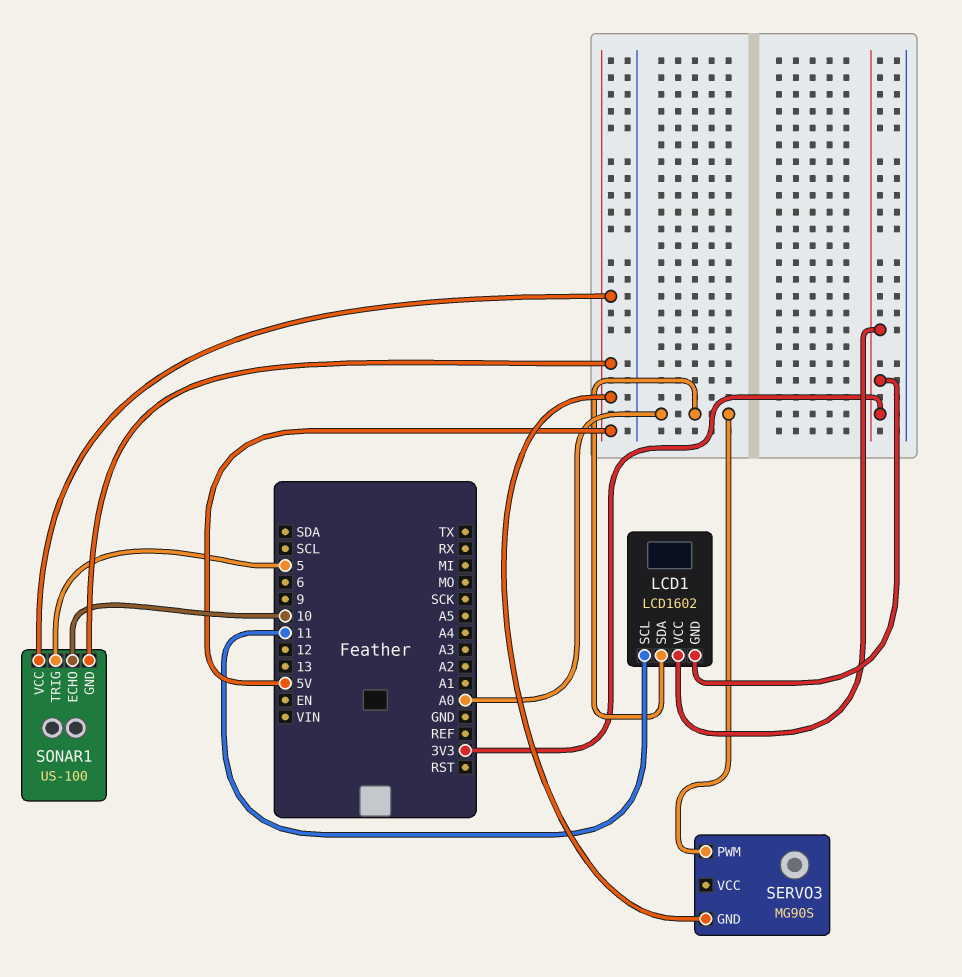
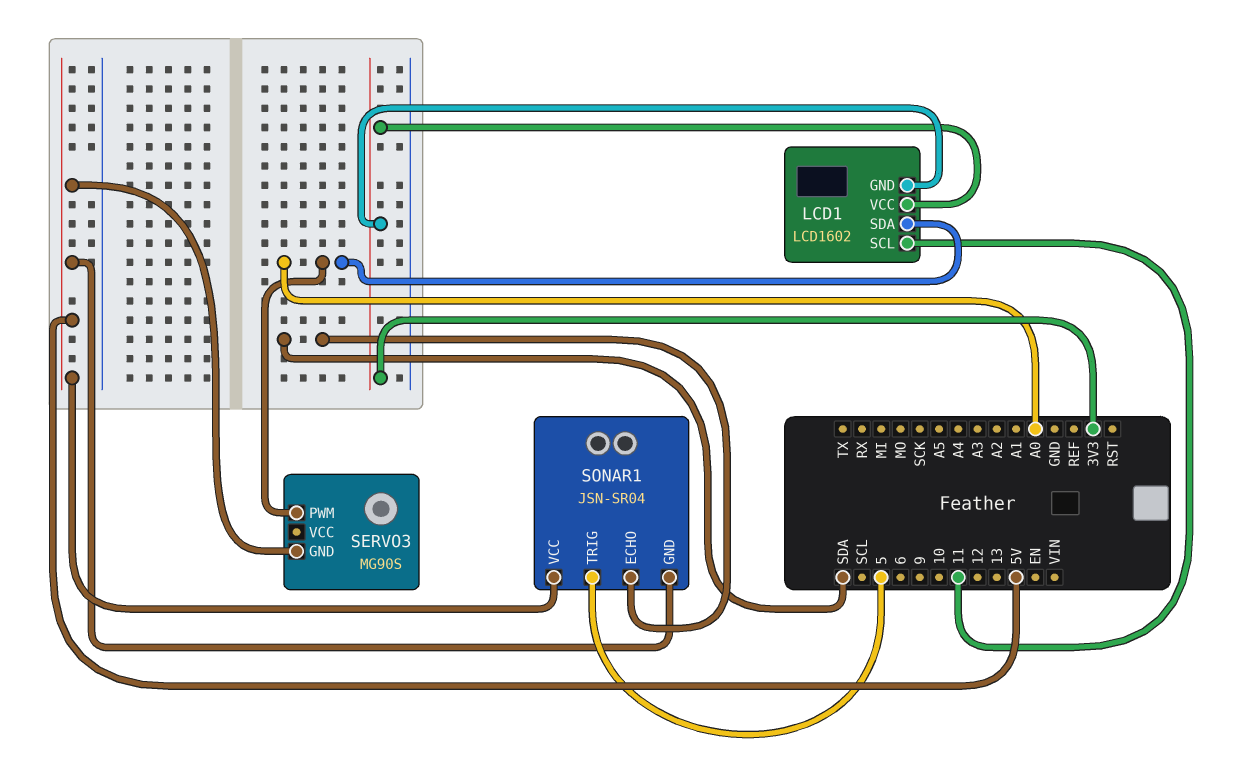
SONAR1: US-100 -> JSN-SR04
SONAR1 pin ECHO: 10 -> SDA

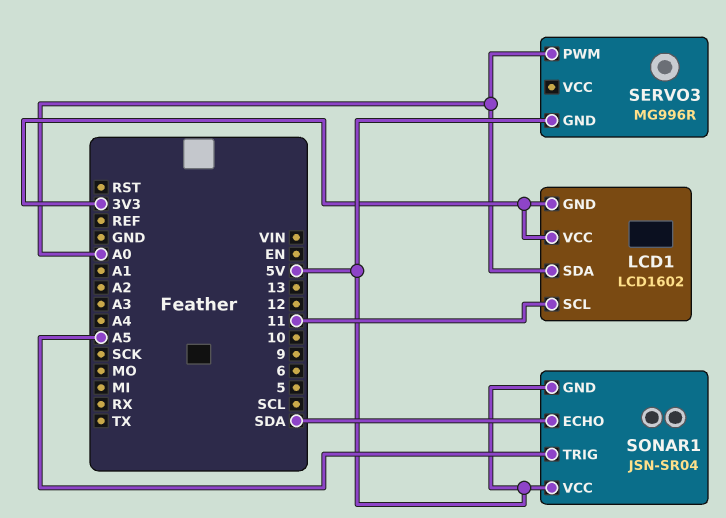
SERVO3: MG90S -> MG996R
SONAR1 pin TRIG: 5 -> A5

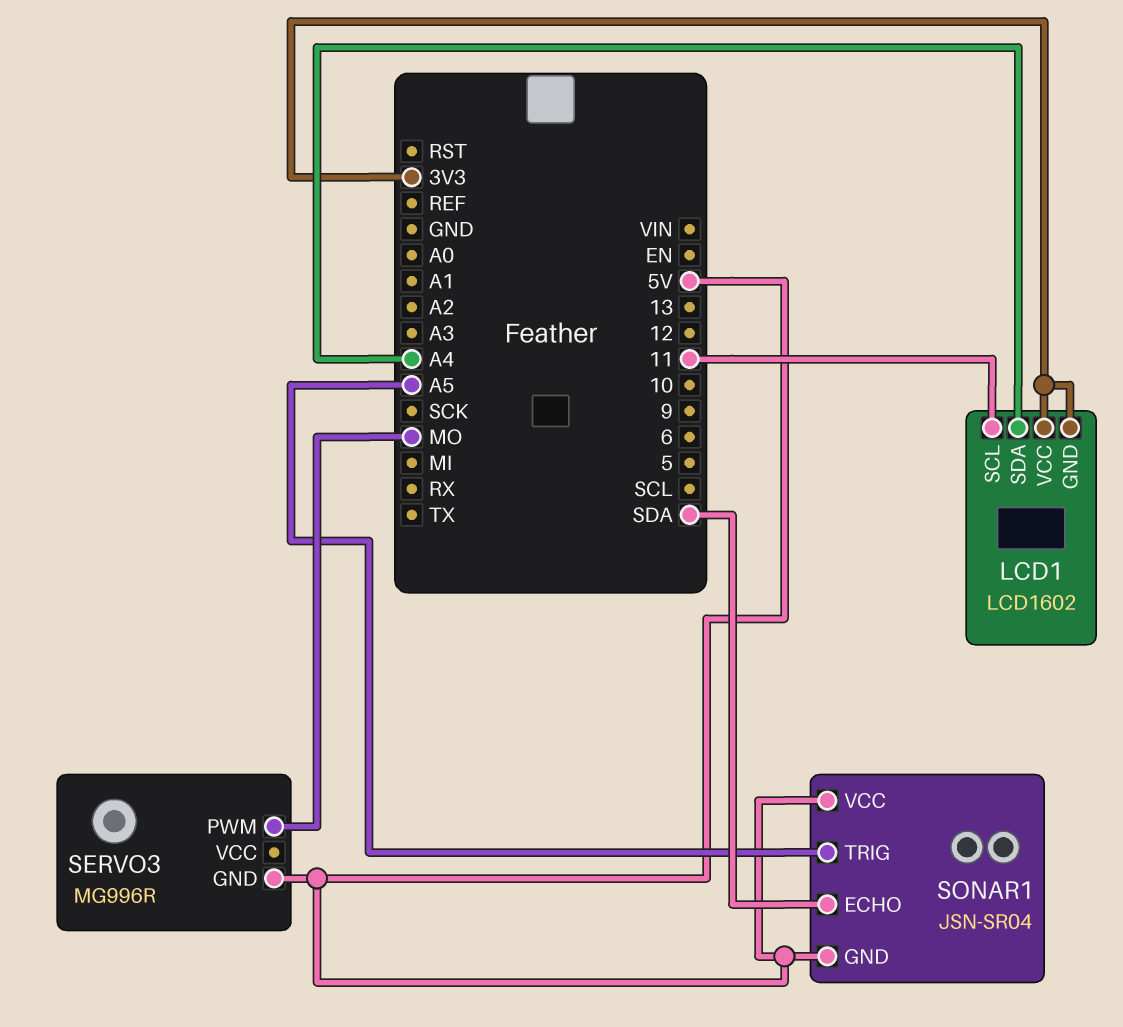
LCD1 pin SDA: A0 -> A4
SERVO3 pin PWM: A0 -> MO

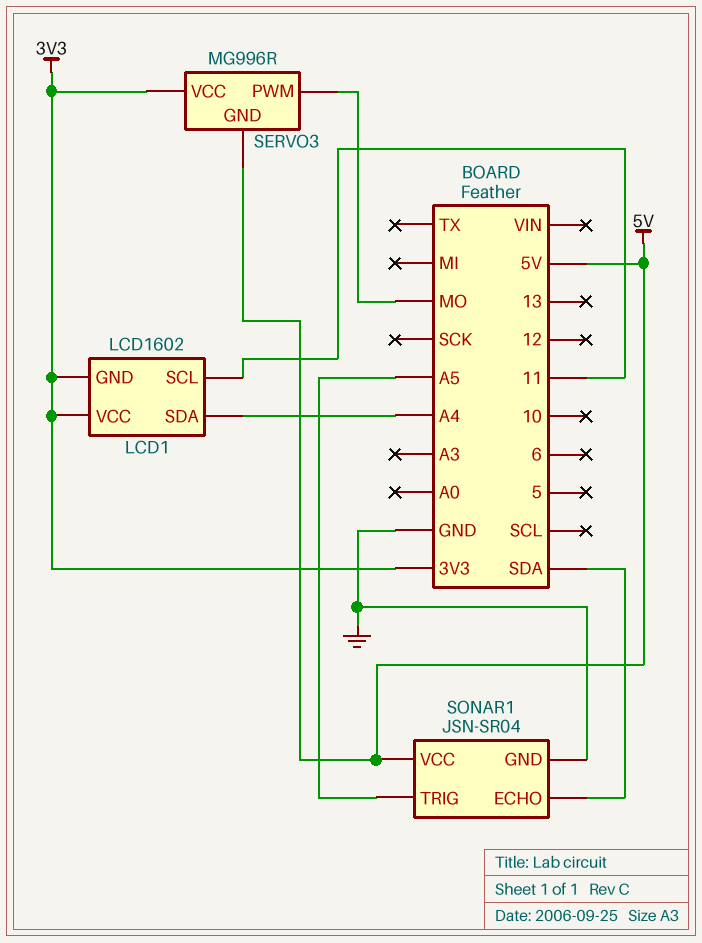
SERVO3 pin VCC: none -> 3V3
SONAR1 pin GND: 5V -> GND

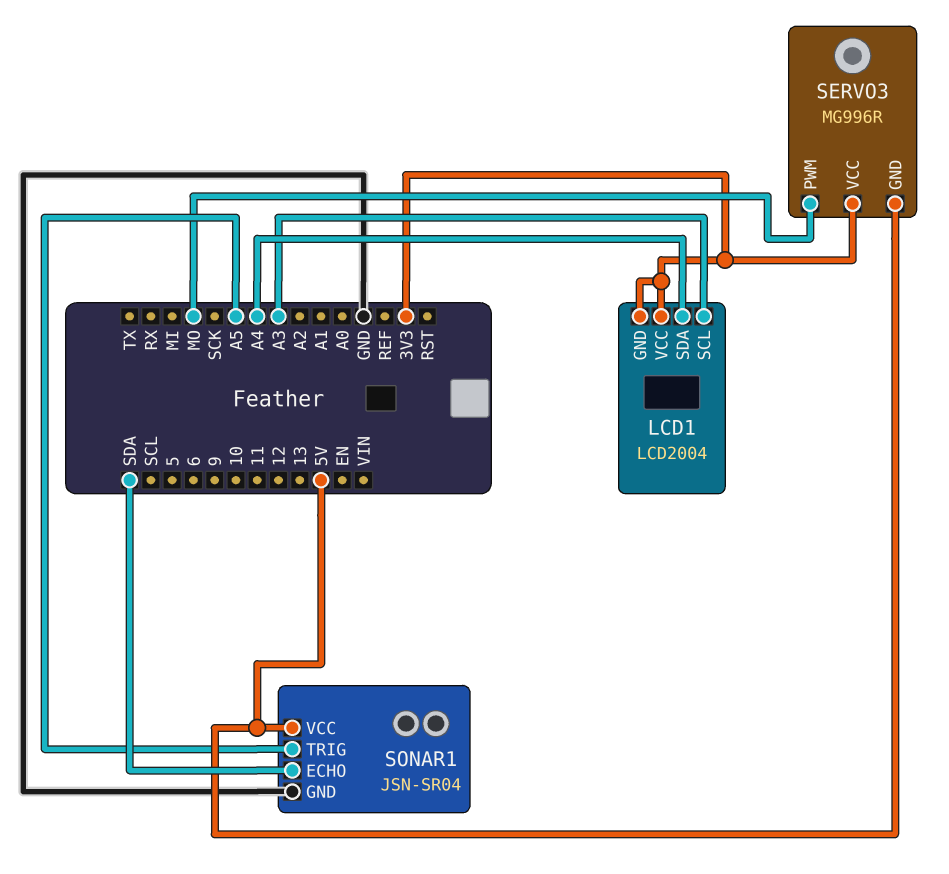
LCD1: LCD1602 -> LCD2004
LCD1 pin SCL: 11 -> A3

